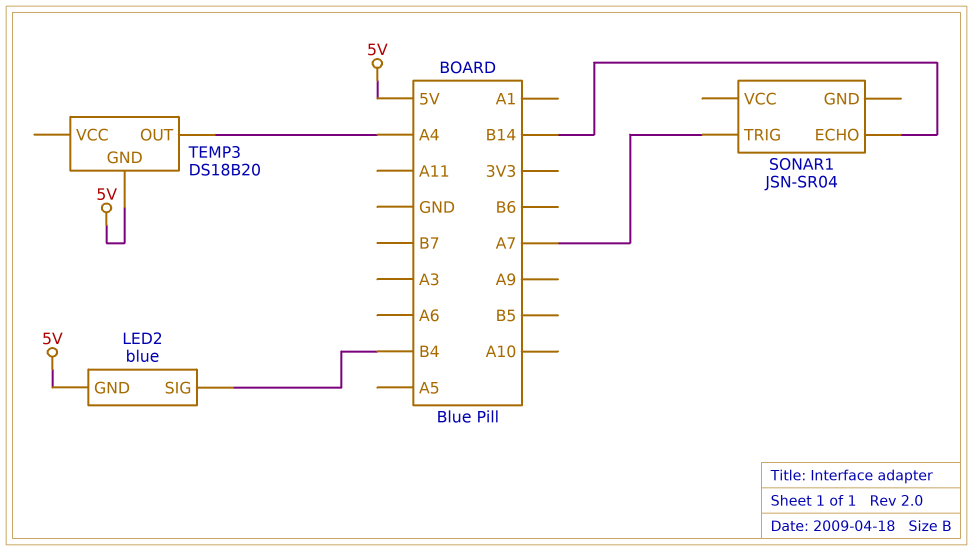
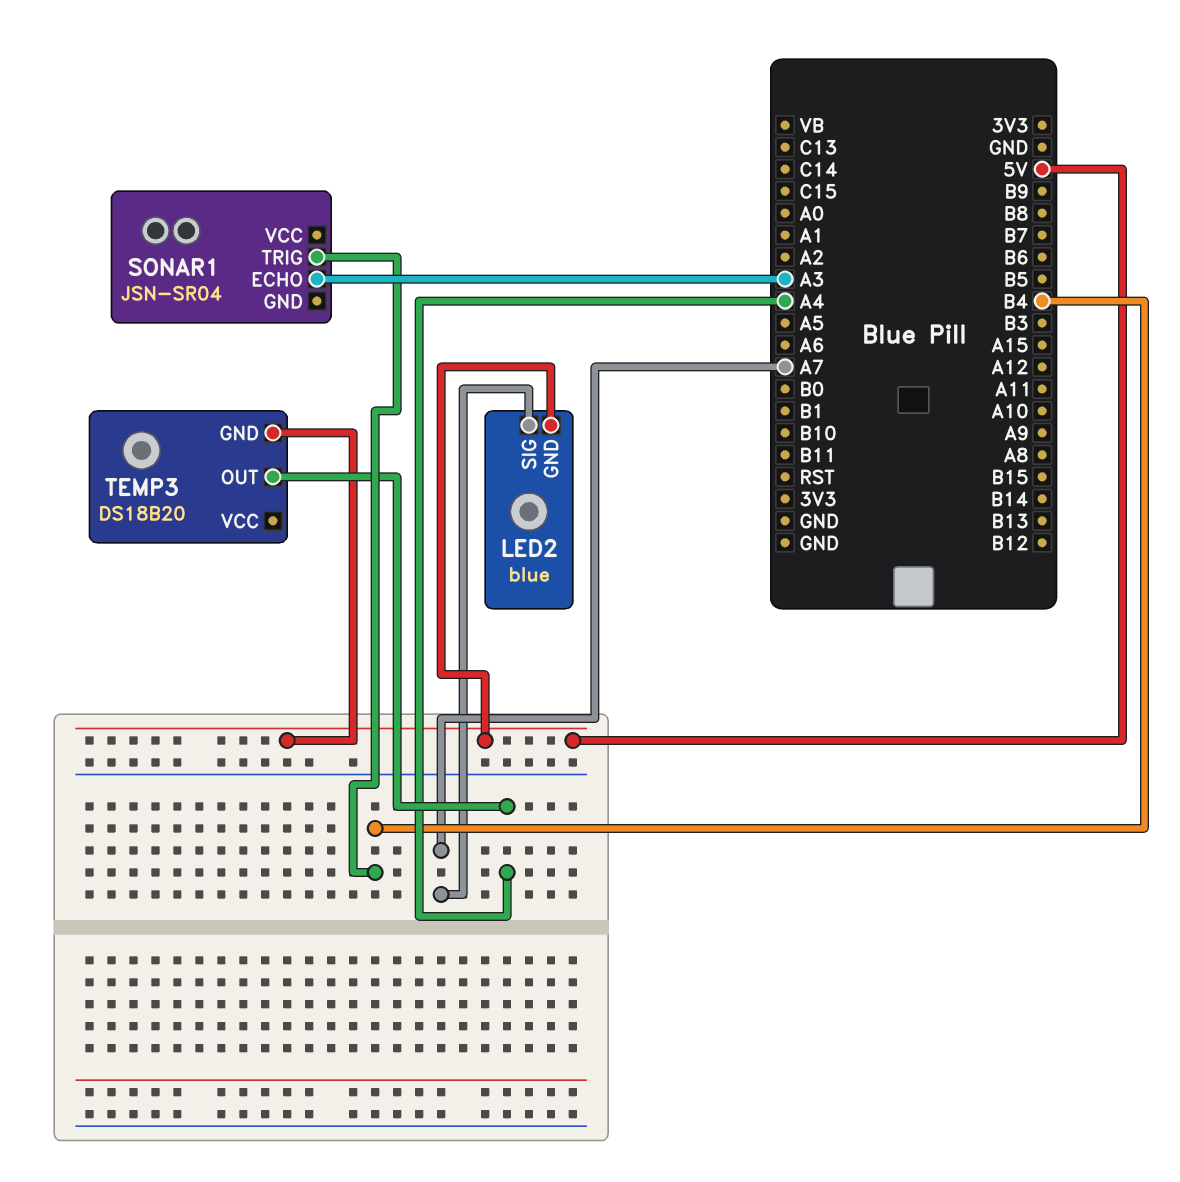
LED2 pin SIG: B4 -> A7
SONAR1 pin ECHO: B14 -> A3
SONAR1 pin TRIG: A7 -> B4

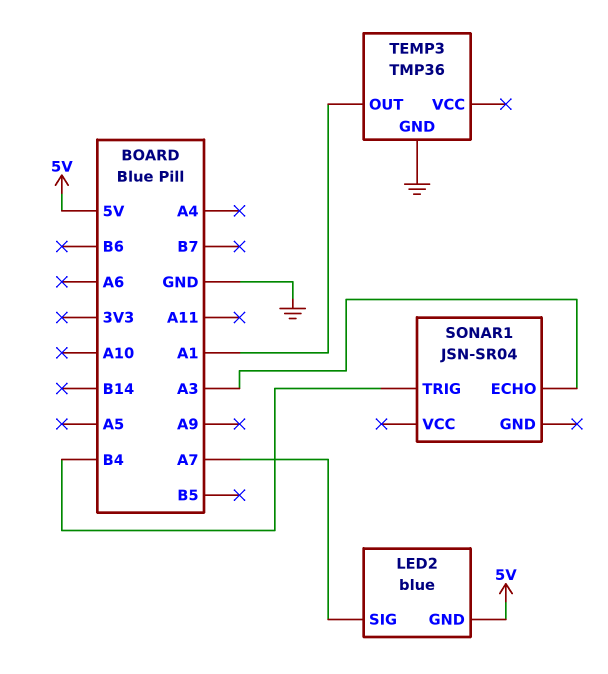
TEMP3: DS18B20 -> TMP36
TEMP3 pin GND: 5V -> GND
TEMP3 pin OUT: A4 -> A1

